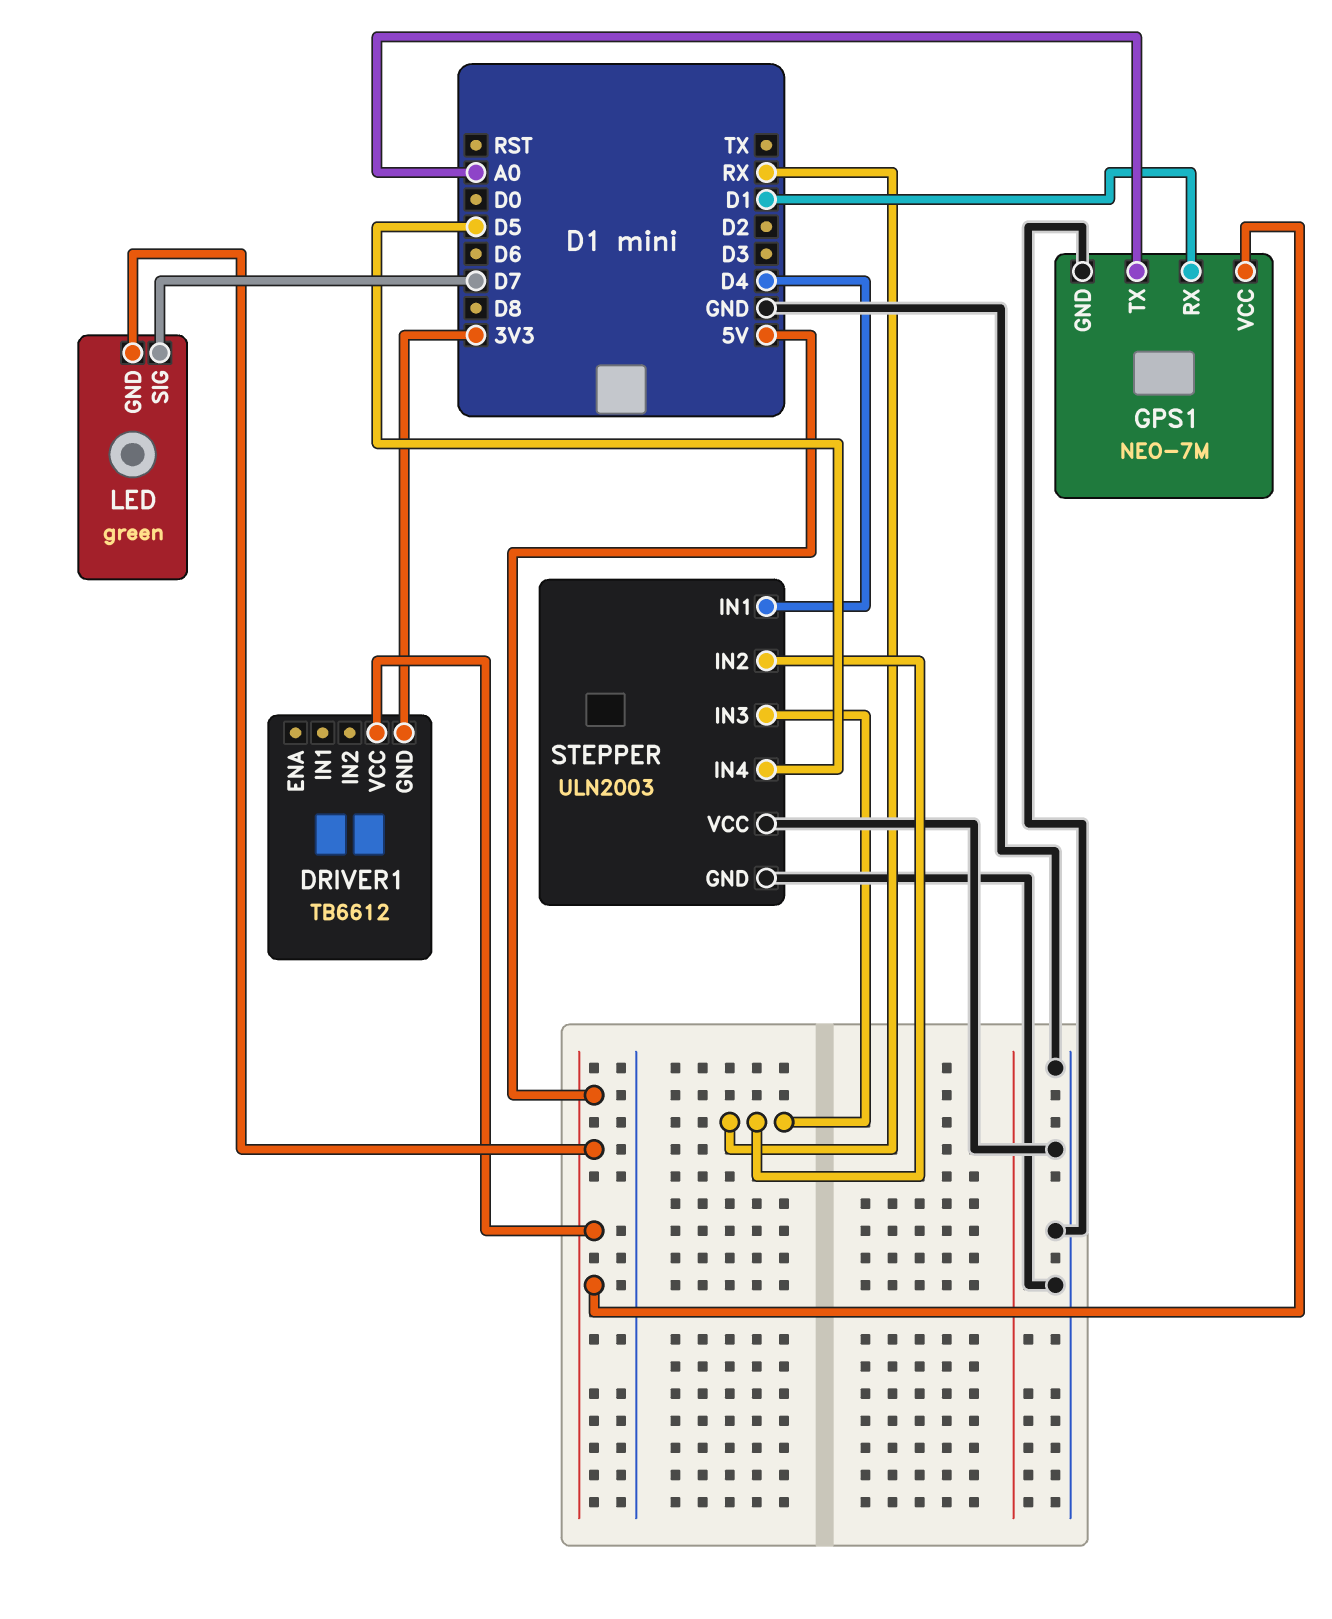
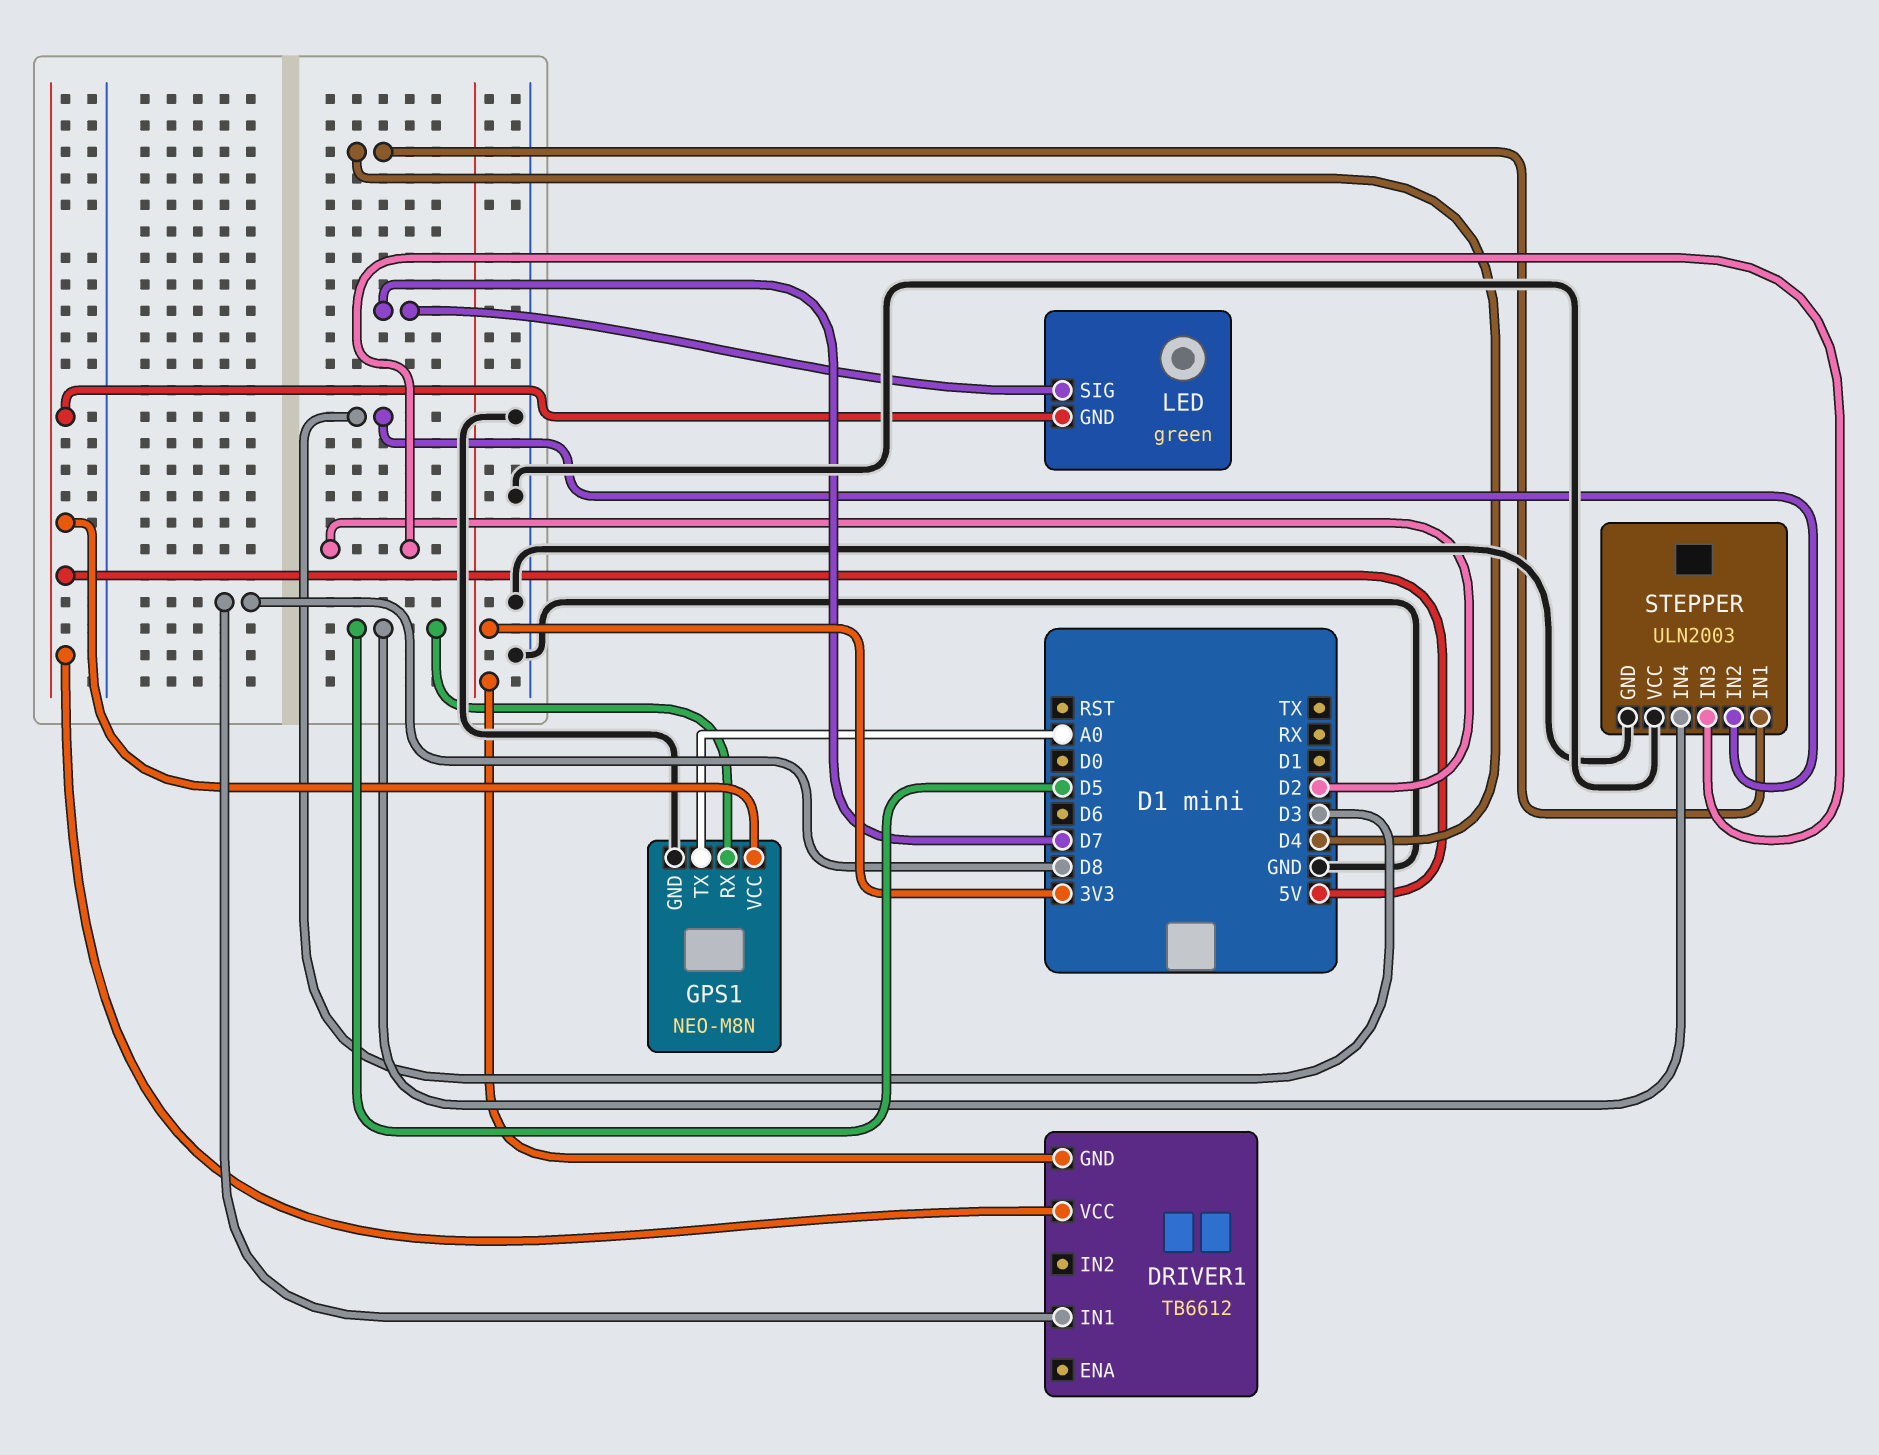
DRIVER1 pin IN1: none -> D8
GPS1: NEO-7M -> NEO-M8N
GPS1 pin RX: D1 -> D5
STEPPER pin IN2: RX -> D3
STEPPER pin IN3: RX -> D2

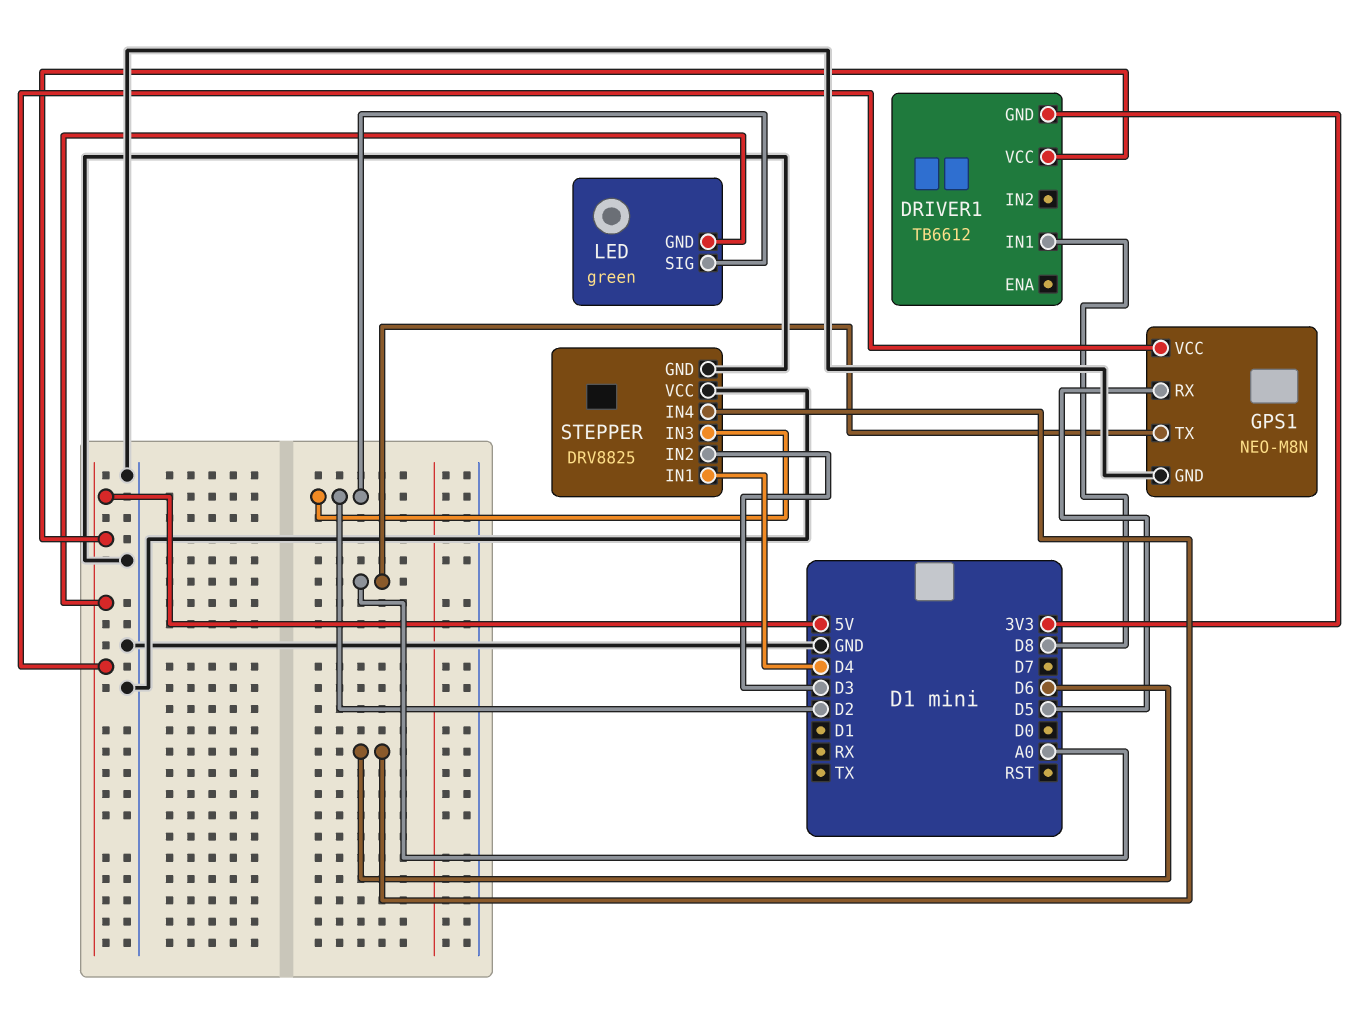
LED pin SIG: D7 -> D2
STEPPER: ULN2003 -> DRV8825
STEPPER pin IN4: D5 -> D6

